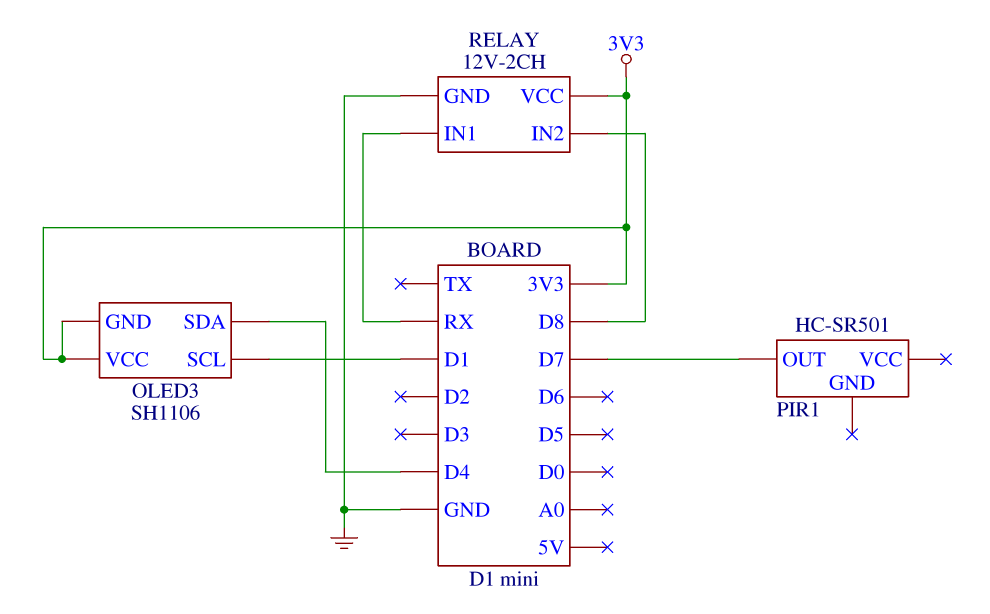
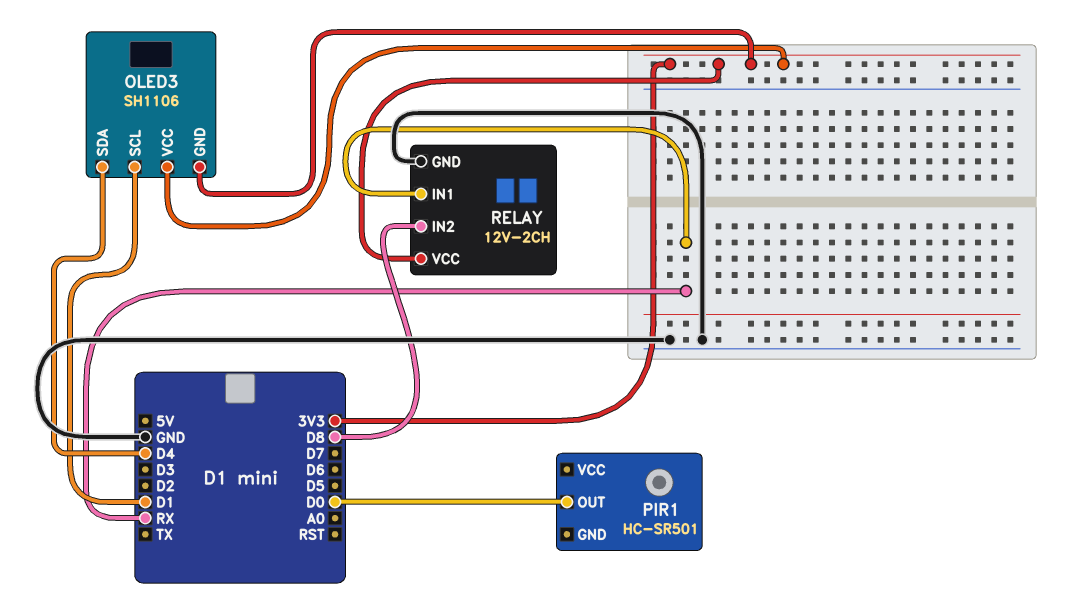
PIR1 pin OUT: D7 -> D0

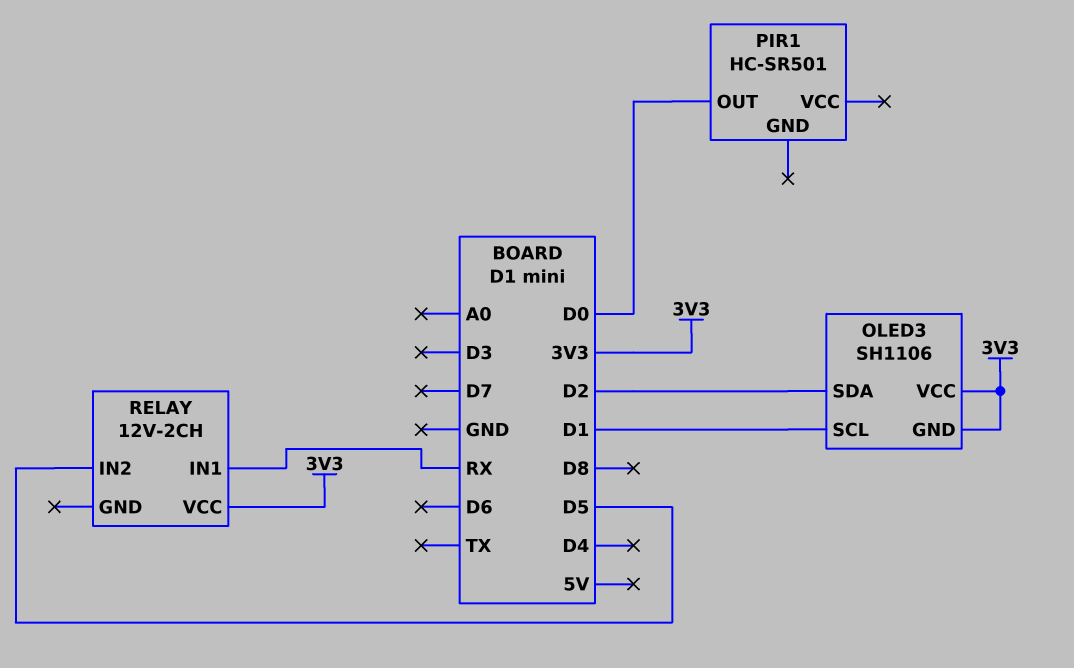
OLED3 pin SDA: D4 -> D2
RELAY pin GND: GND -> none
RELAY pin IN2: D8 -> D5

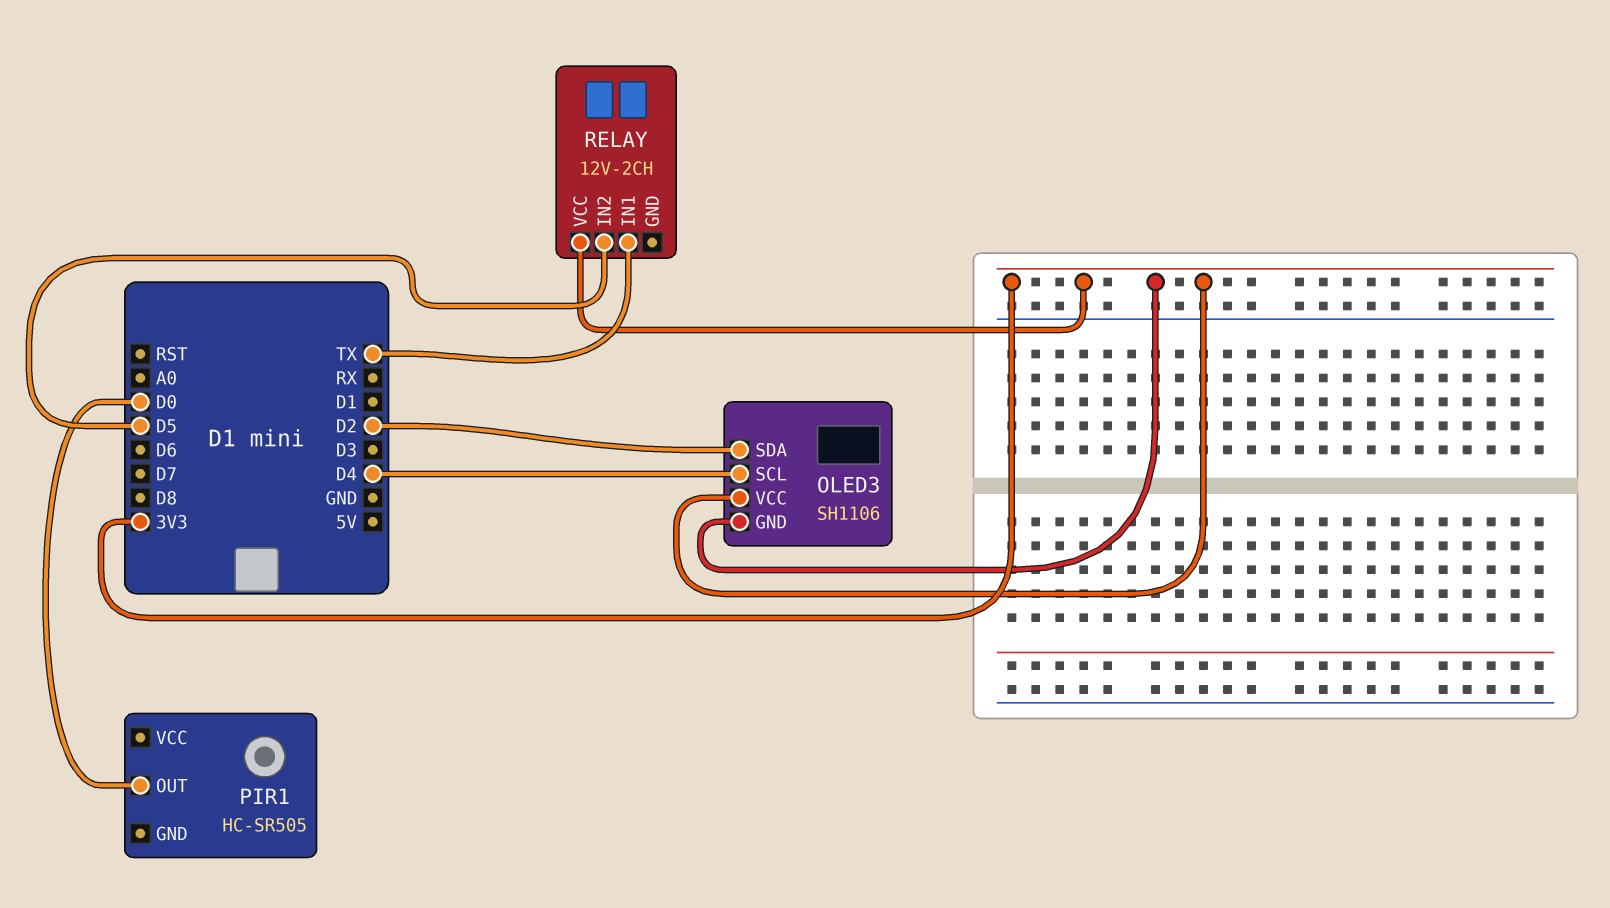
OLED3 pin SCL: D1 -> D4
PIR1: HC-SR501 -> HC-SR505
RELAY pin IN1: RX -> TX

